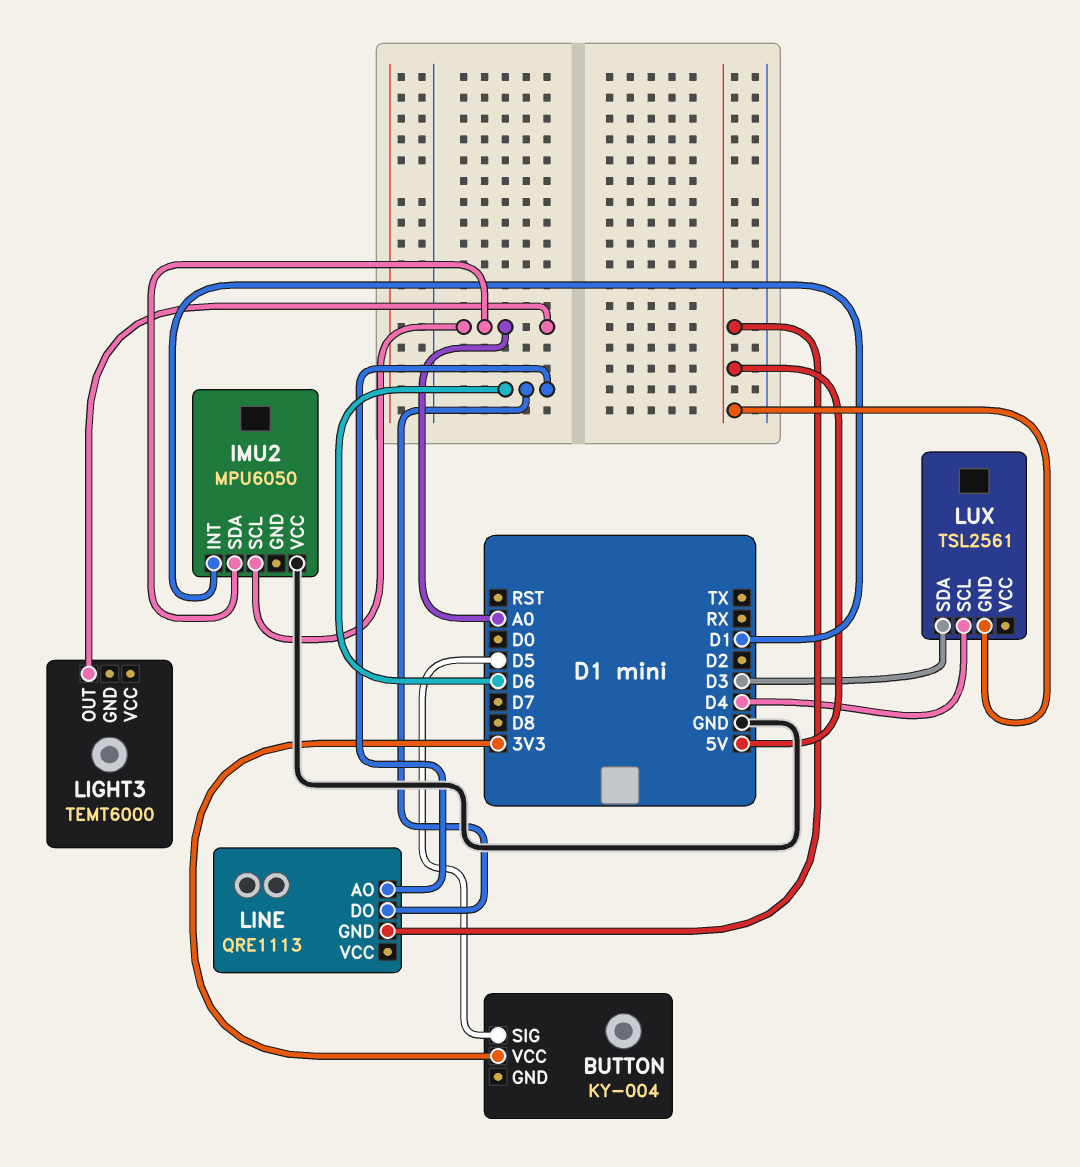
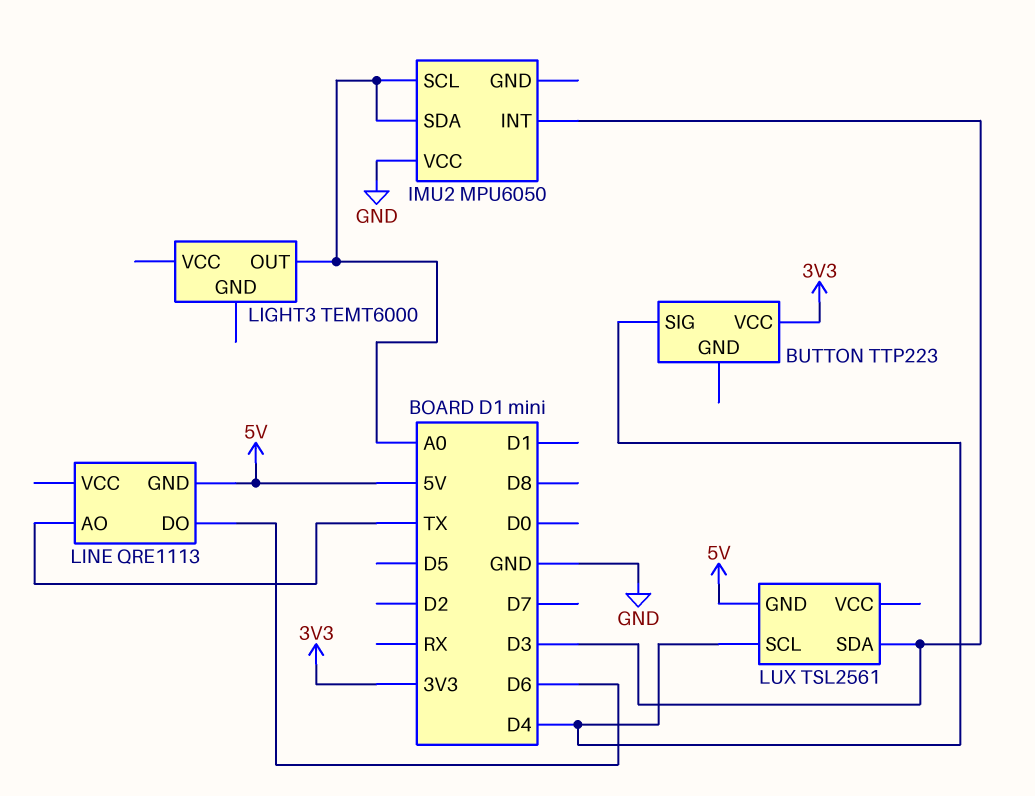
BUTTON: KY-004 -> TTP223
BUTTON pin SIG: D5 -> D4
IMU2 pin INT: D1 -> D3
LINE pin AO: D6 -> TX

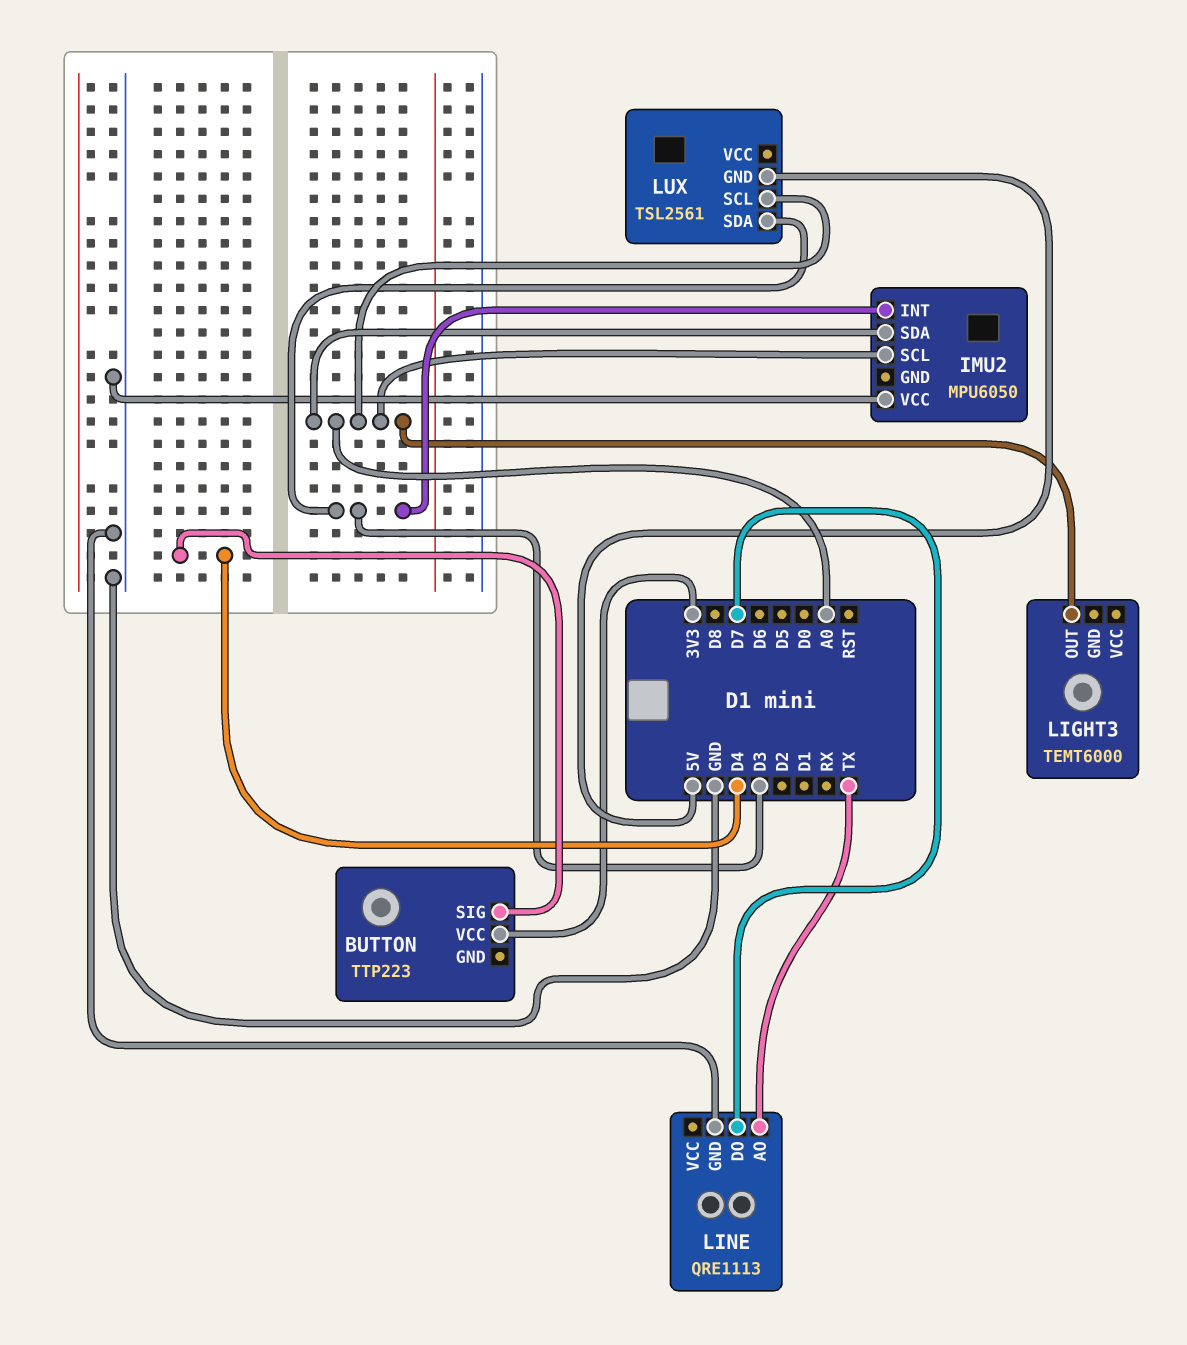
LINE pin DO: D6 -> D7
LINE pin GND: 5V -> GND
LUX pin SCL: D4 -> A0

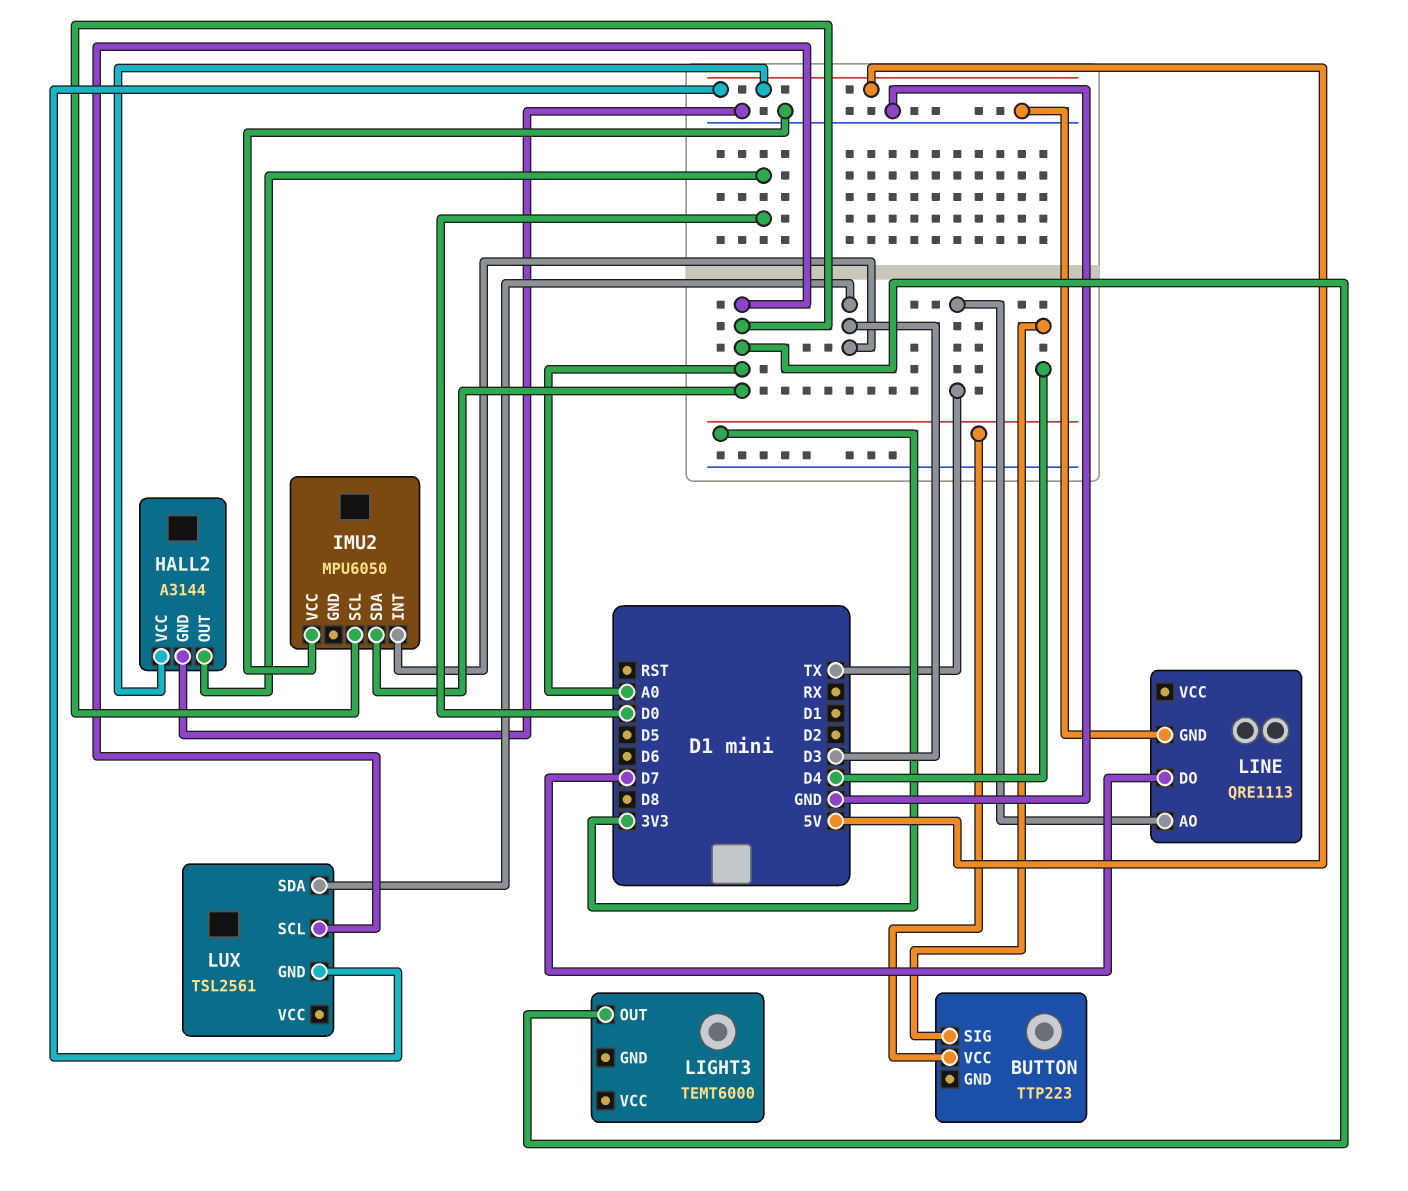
HALL2: none -> A3144
HALL2 pin GND: none -> GND
HALL2 pin OUT: none -> D0
HALL2 pin VCC: none -> 5V

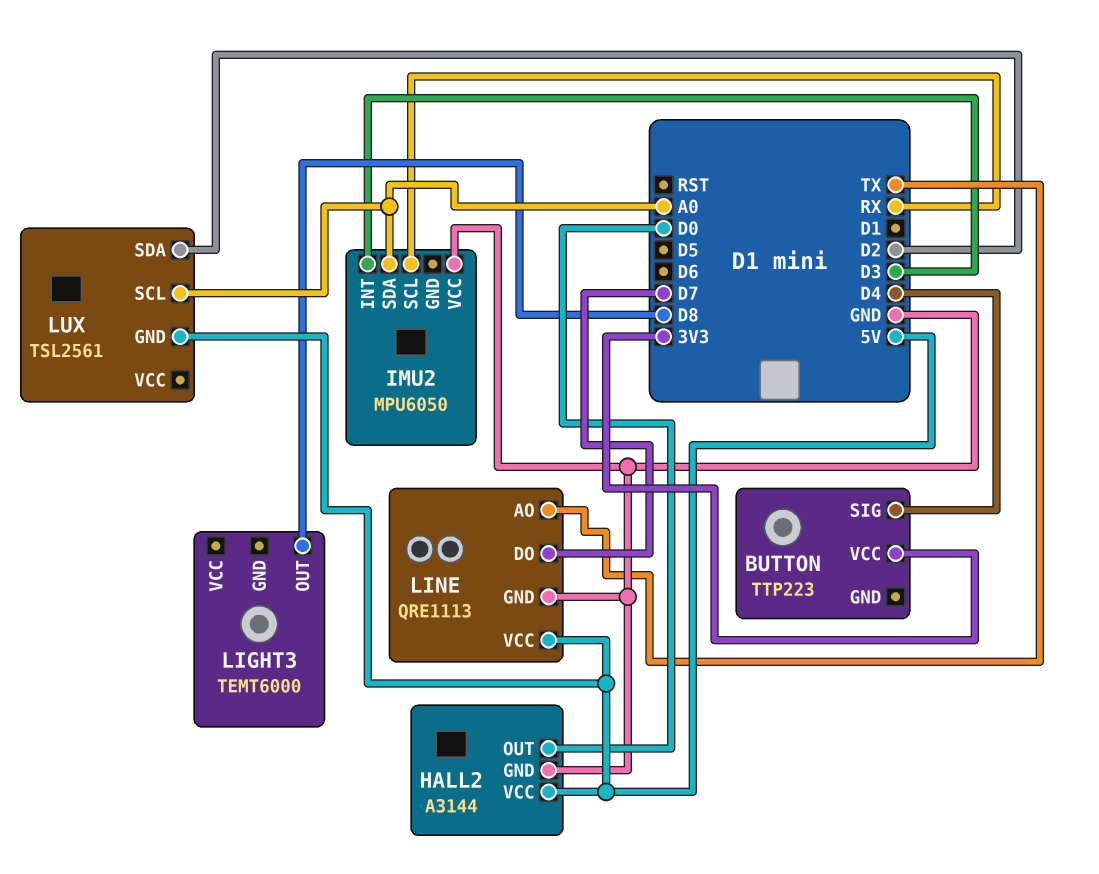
IMU2 pin SCL: A0 -> RX
LIGHT3 pin OUT: A0 -> D8
LINE pin VCC: none -> 5V
LUX pin SDA: D3 -> D2

